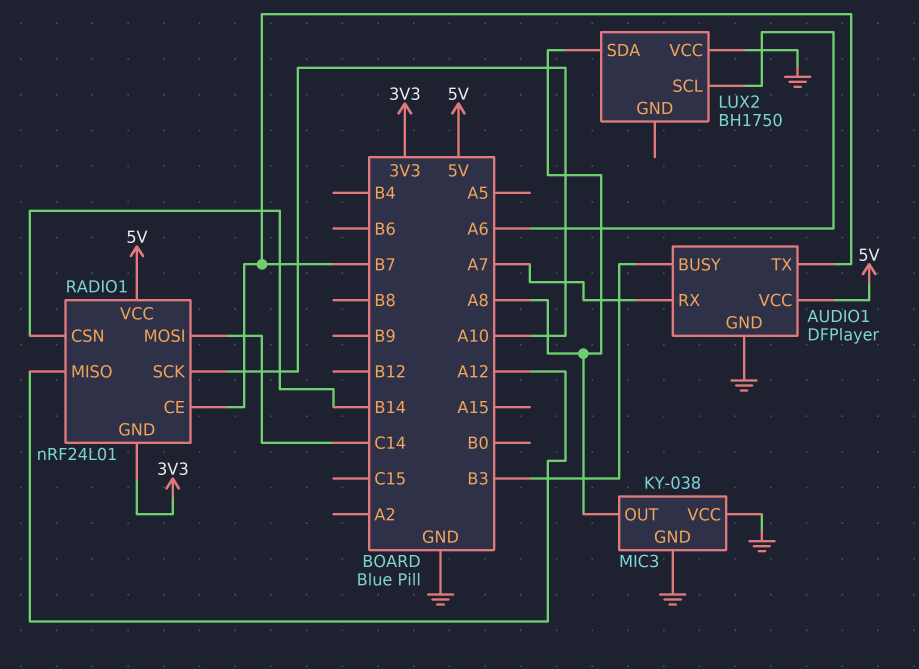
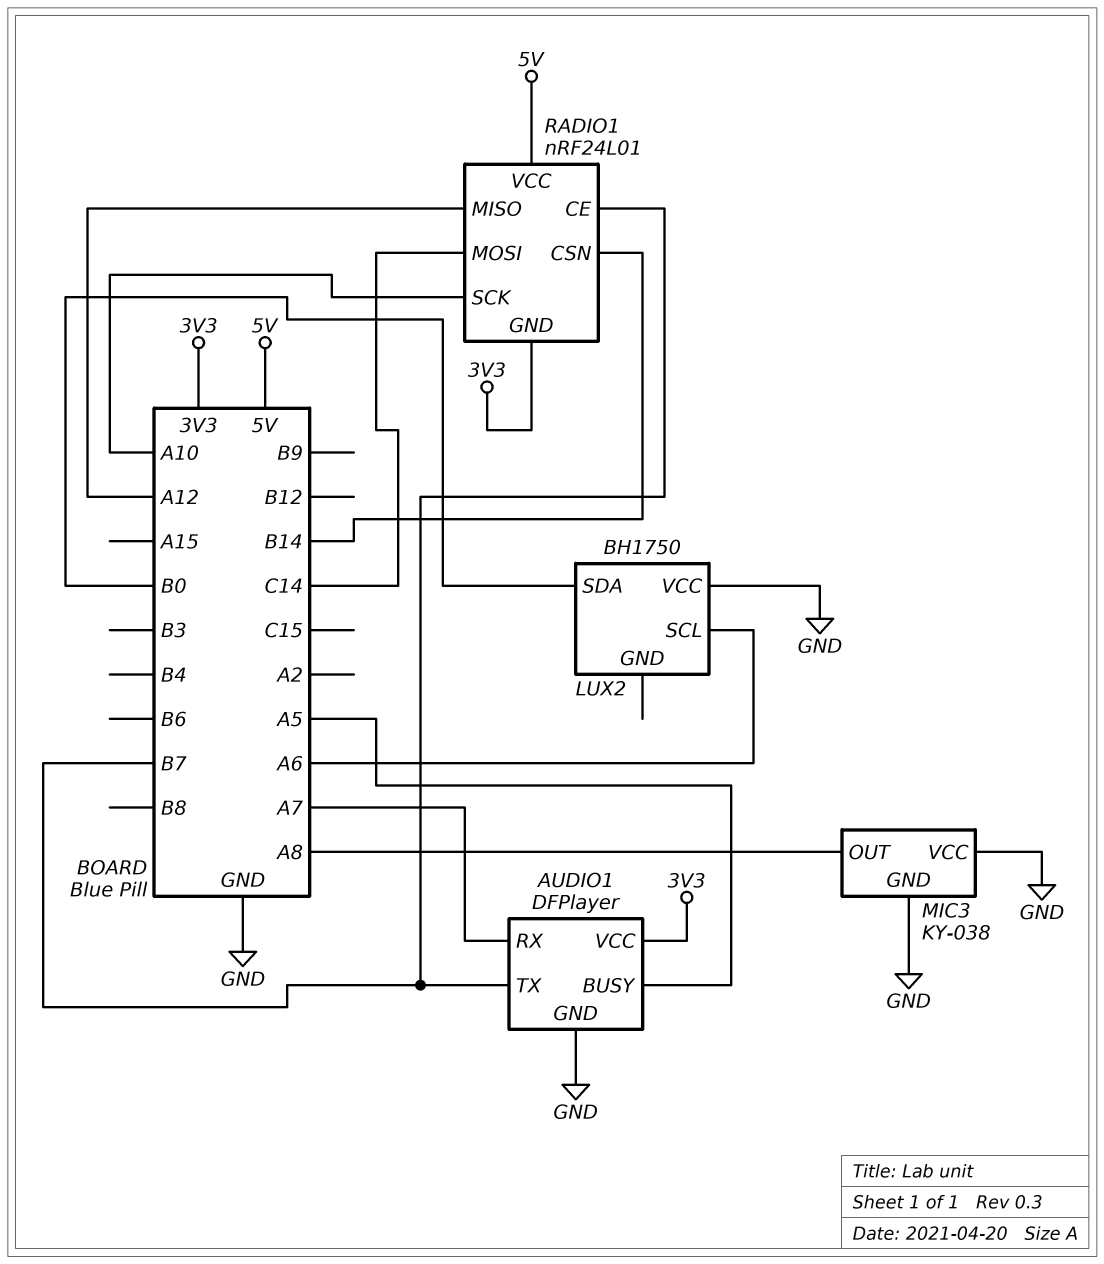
AUDIO1 pin BUSY: B3 -> A5
AUDIO1 pin VCC: 5V -> 3V3
LUX2 pin SDA: A8 -> B0

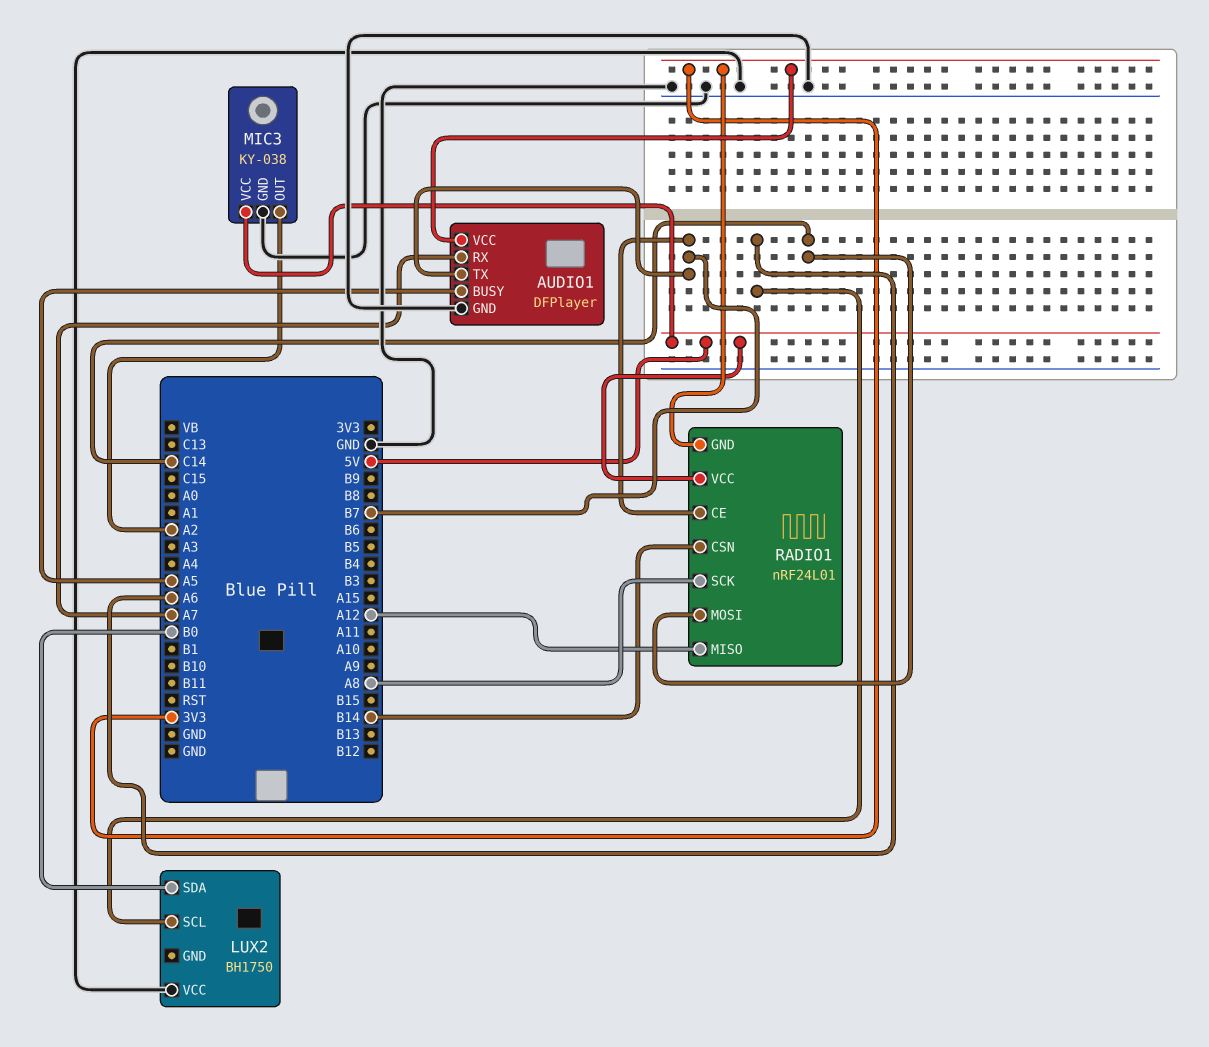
MIC3 pin OUT: A8 -> A2
MIC3 pin VCC: GND -> 5V
RADIO1 pin SCK: A10 -> A8

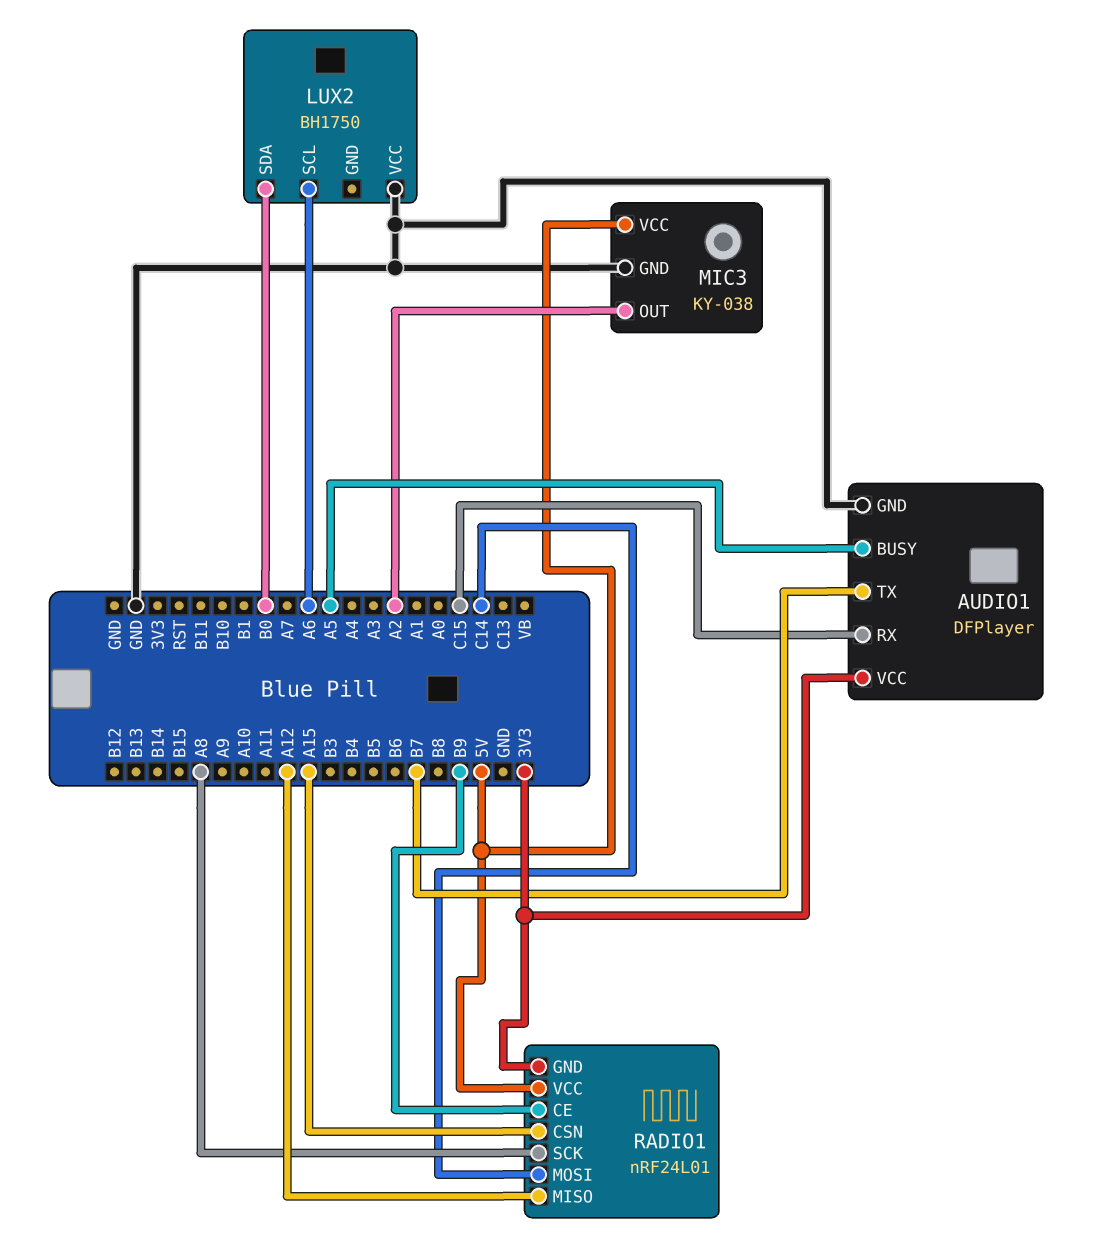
AUDIO1 pin RX: A7 -> C15
RADIO1 pin CE: B7 -> B9
RADIO1 pin CSN: B14 -> A15

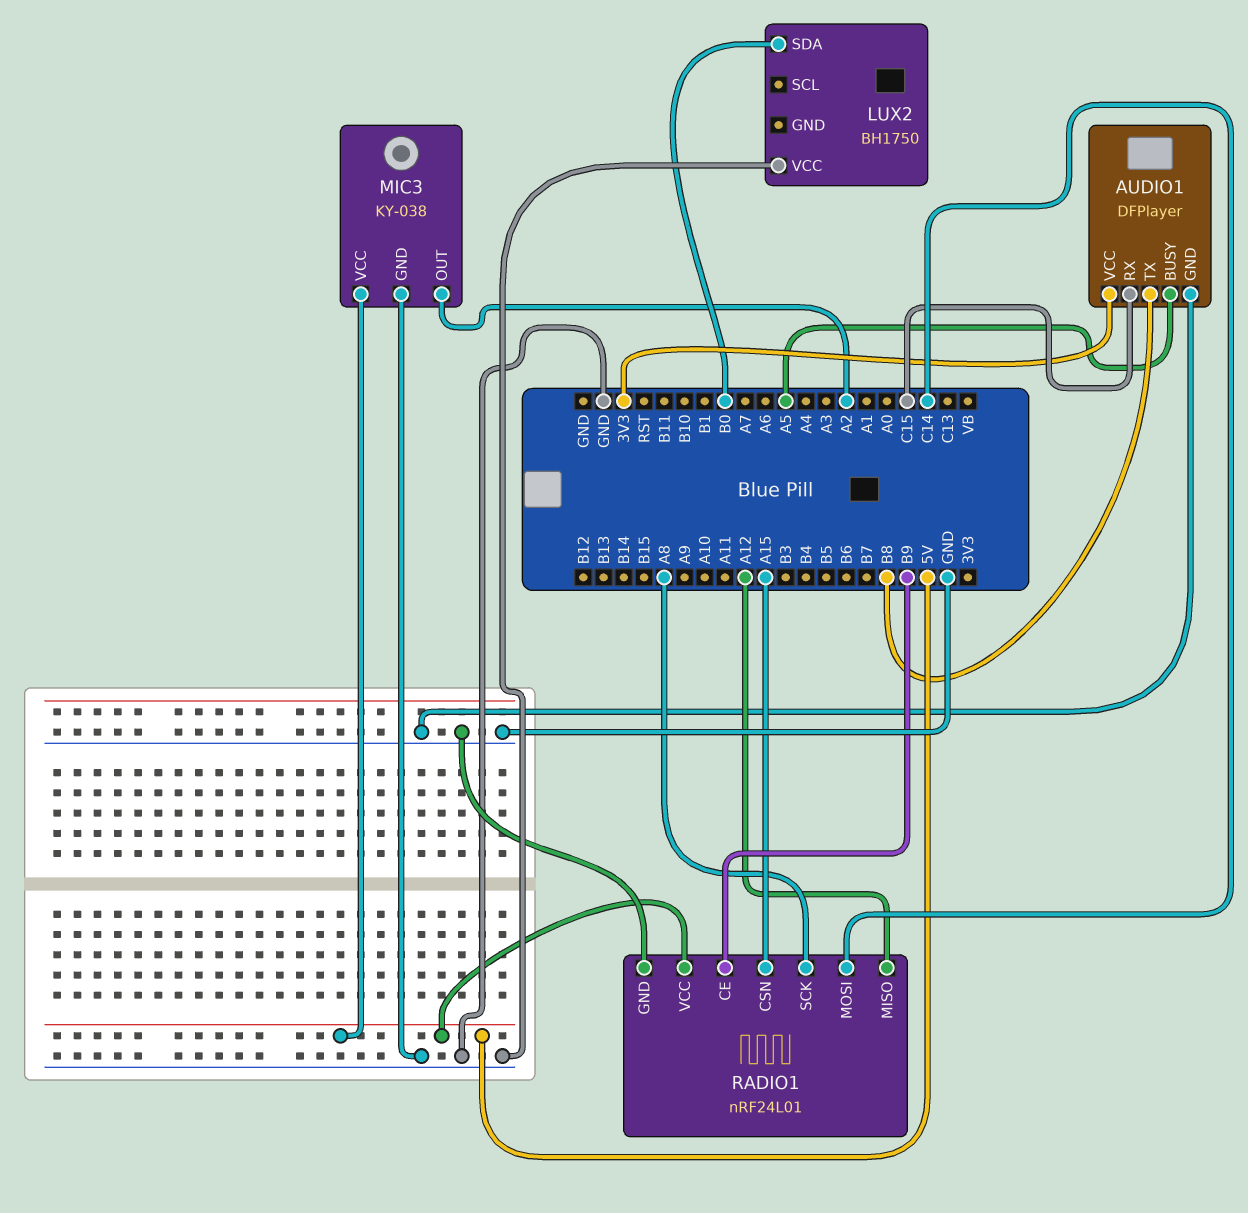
AUDIO1 pin TX: B7 -> B8
LUX2 pin SCL: A6 -> none
RADIO1 pin GND: 3V3 -> GND

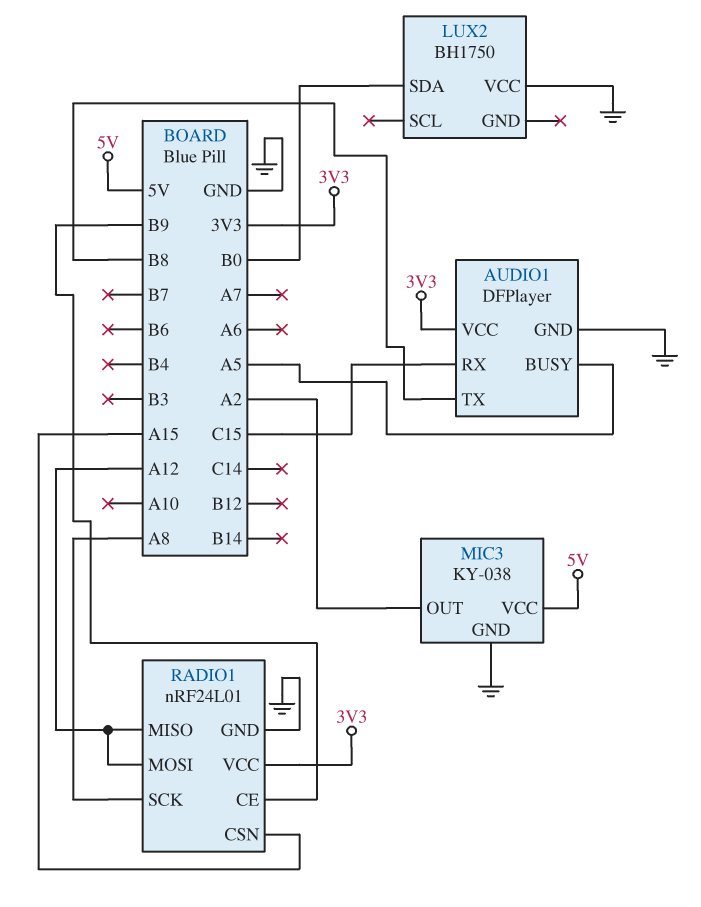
RADIO1 pin MOSI: C14 -> A12
RADIO1 pin VCC: 5V -> 3V3

